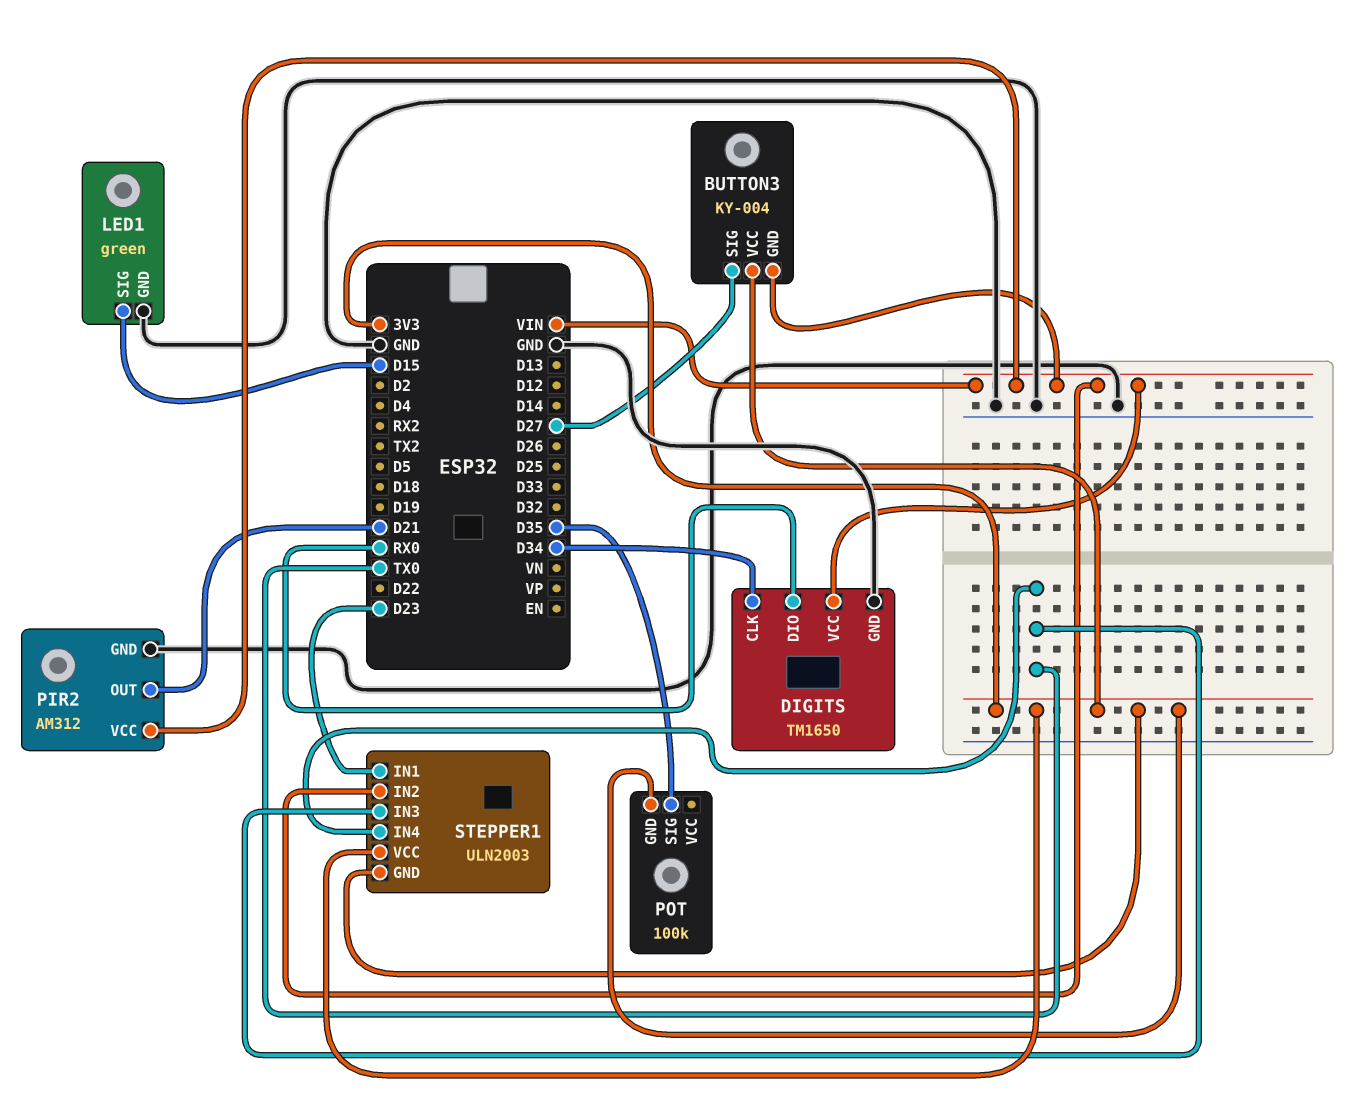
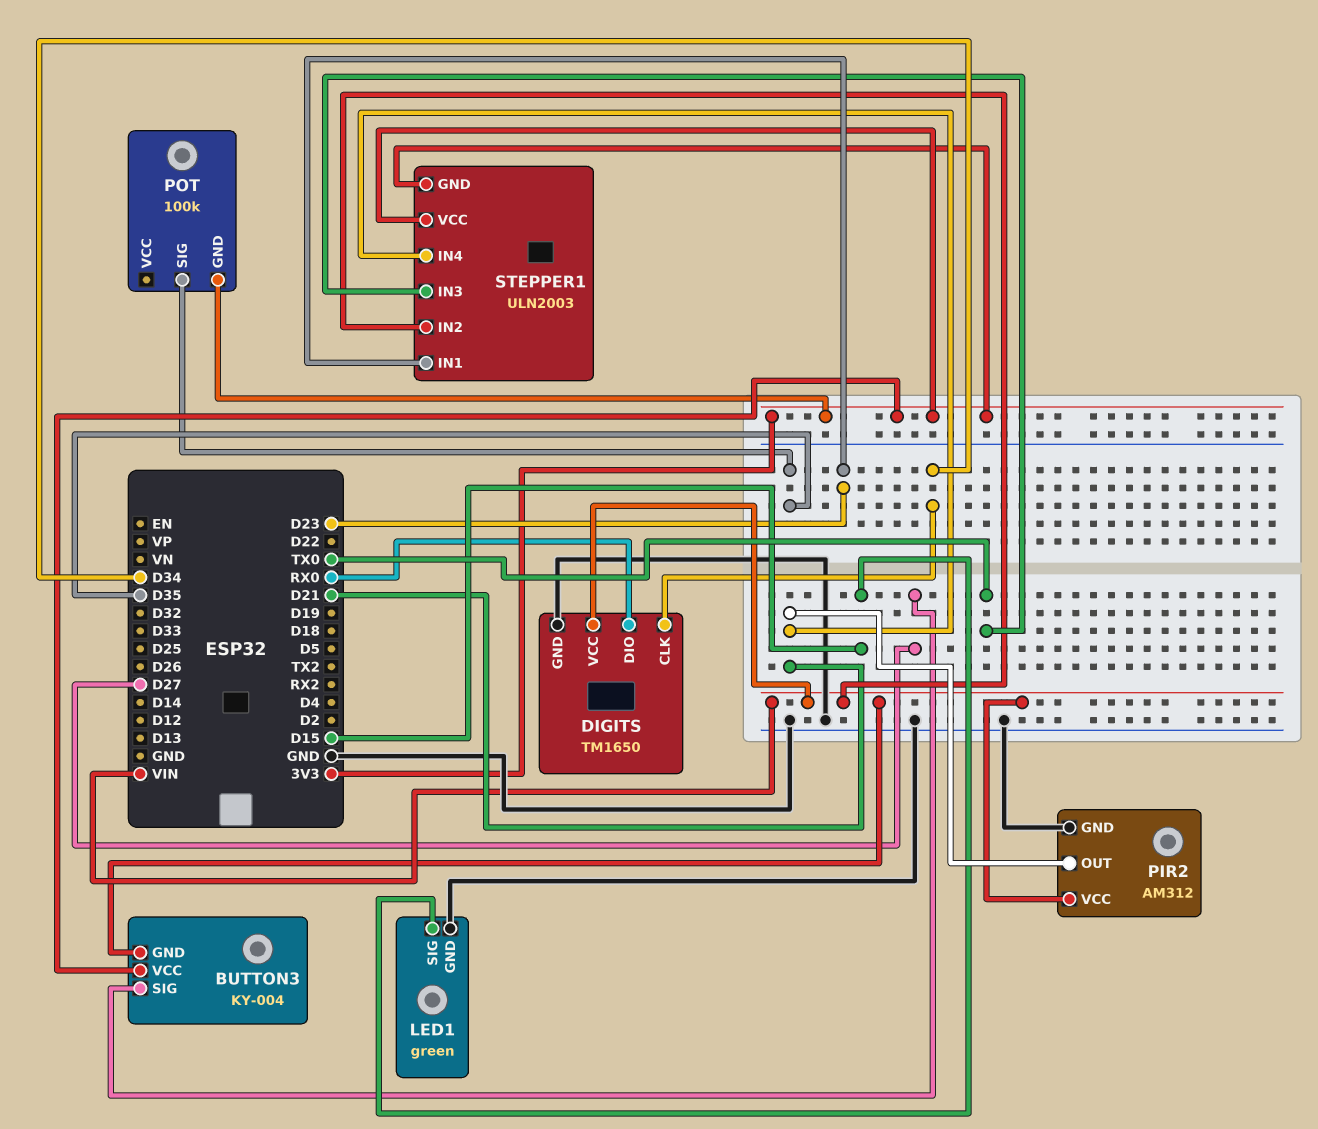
STEPPER1 pin IN4: TX0 -> D21

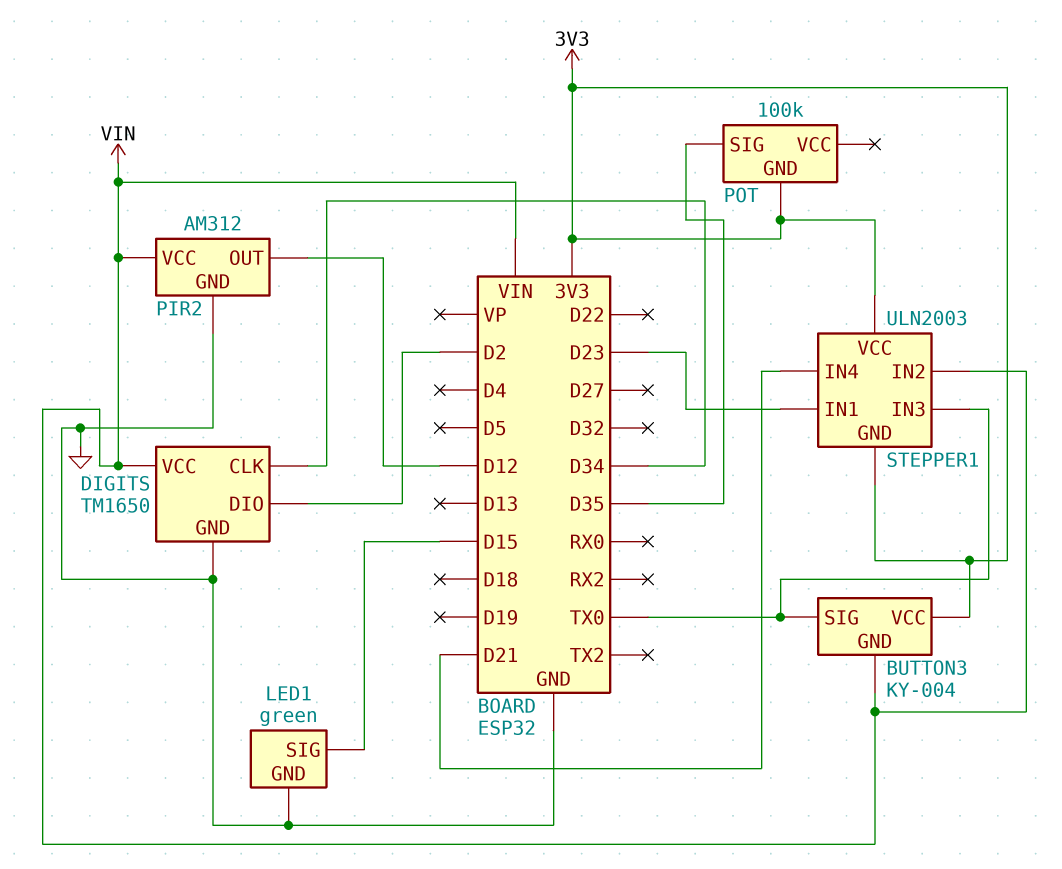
BUTTON3 pin SIG: D27 -> TX0
DIGITS pin DIO: RX0 -> D2
PIR2 pin OUT: D21 -> D12

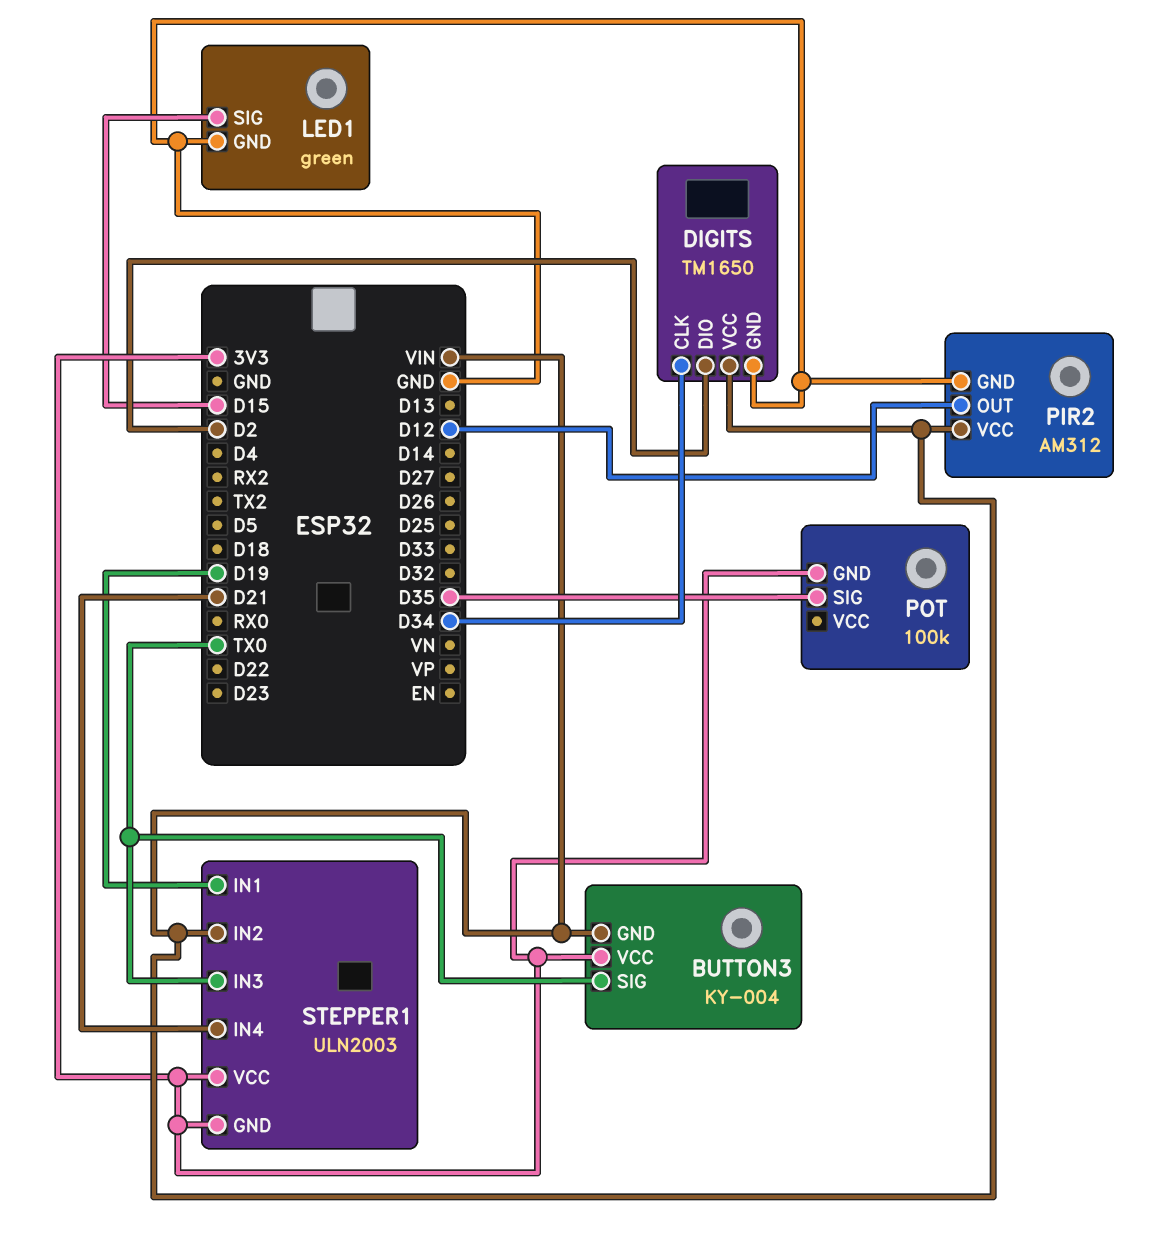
STEPPER1 pin IN1: D23 -> D19

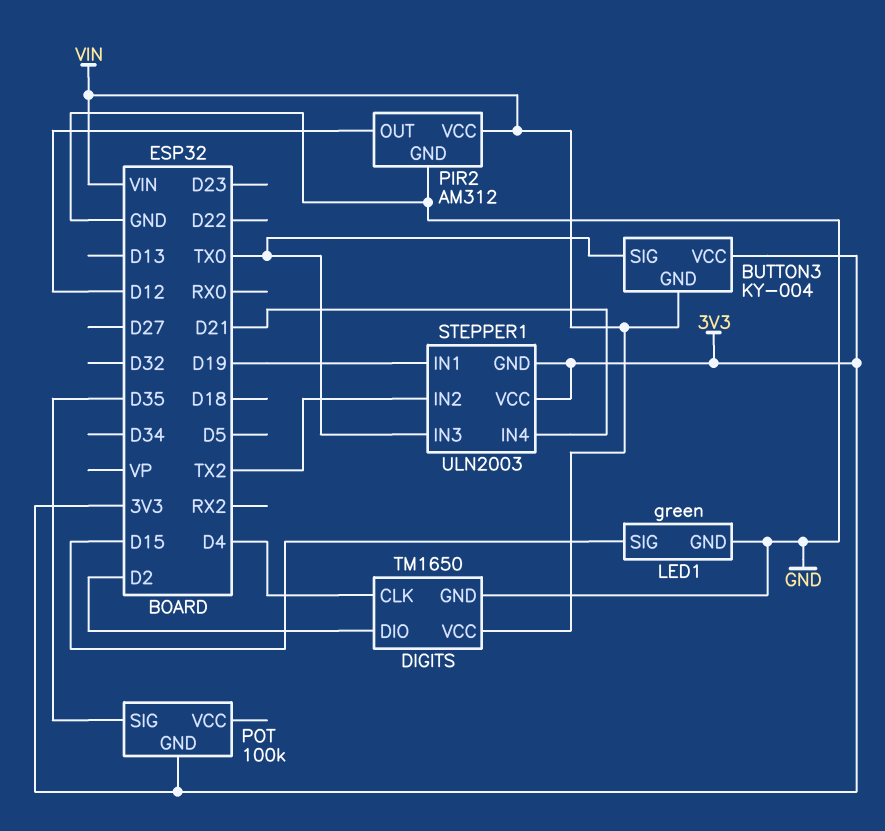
DIGITS pin CLK: D34 -> D4
STEPPER1 pin IN2: VIN -> TX2

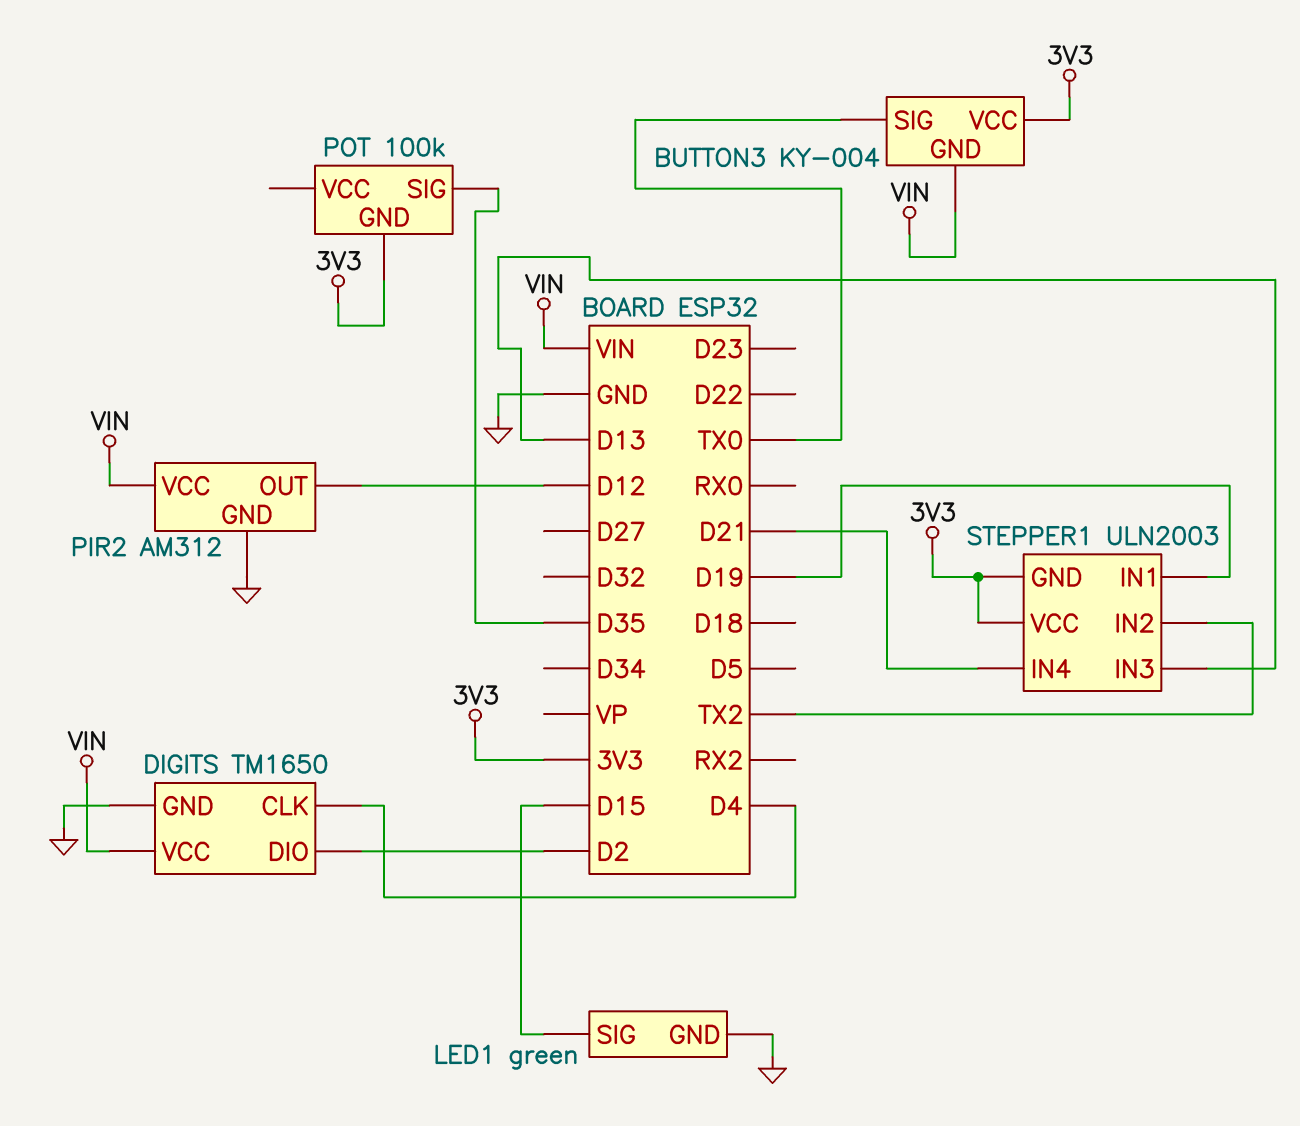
STEPPER1 pin IN3: TX0 -> D13

